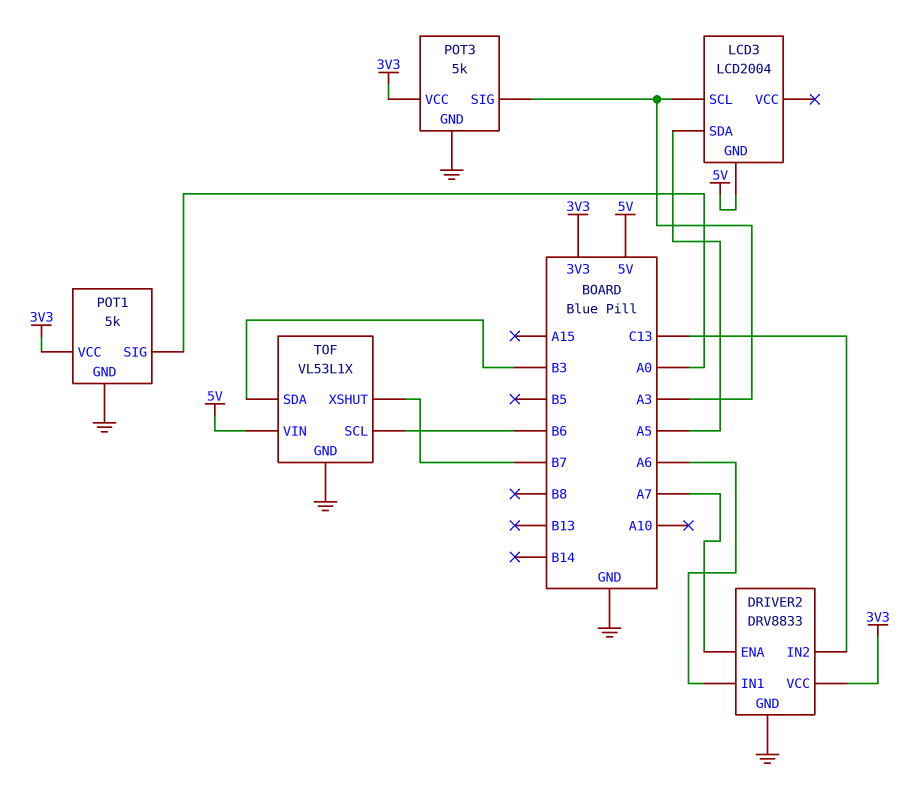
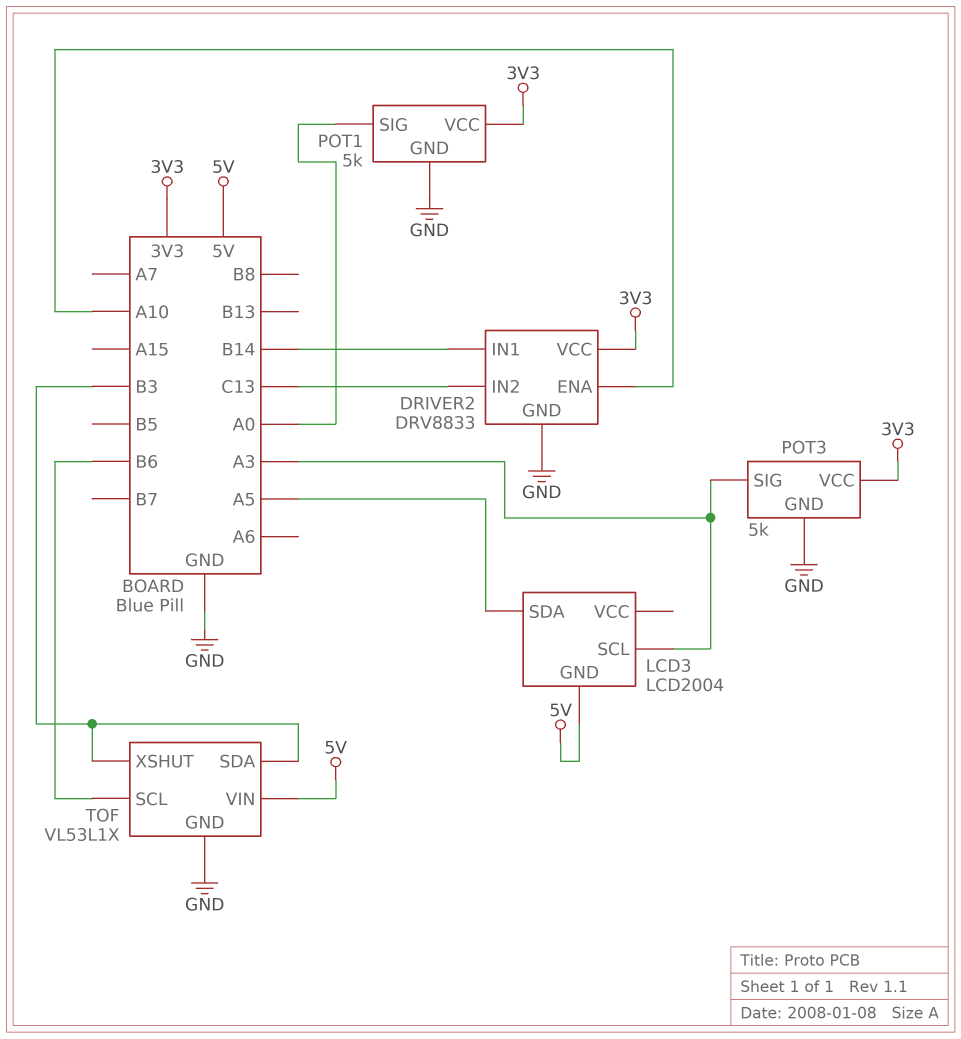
DRIVER2 pin ENA: A7 -> A10
DRIVER2 pin IN1: A6 -> B14
TOF pin XSHUT: B7 -> B3

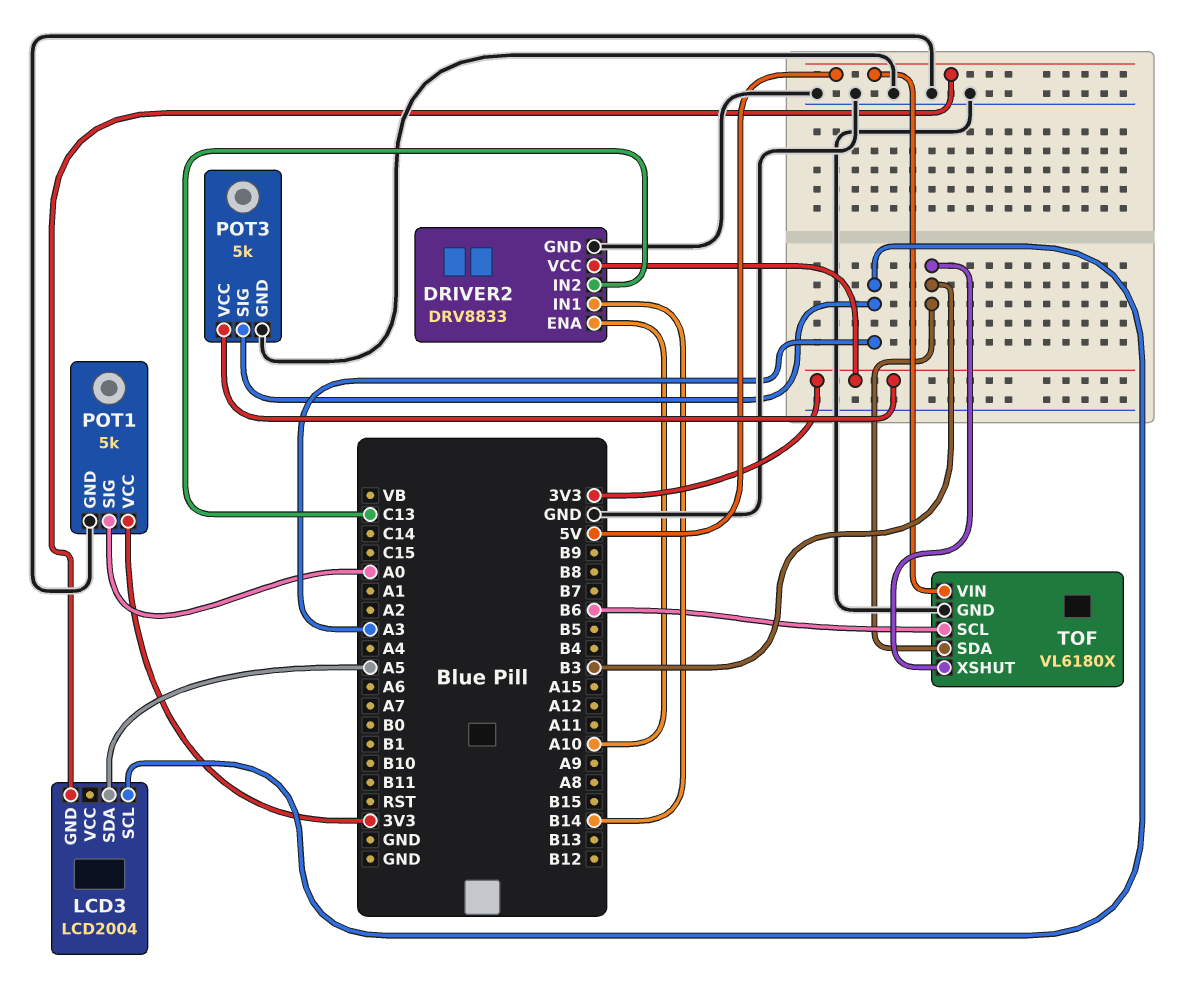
TOF: VL53L1X -> VL6180X

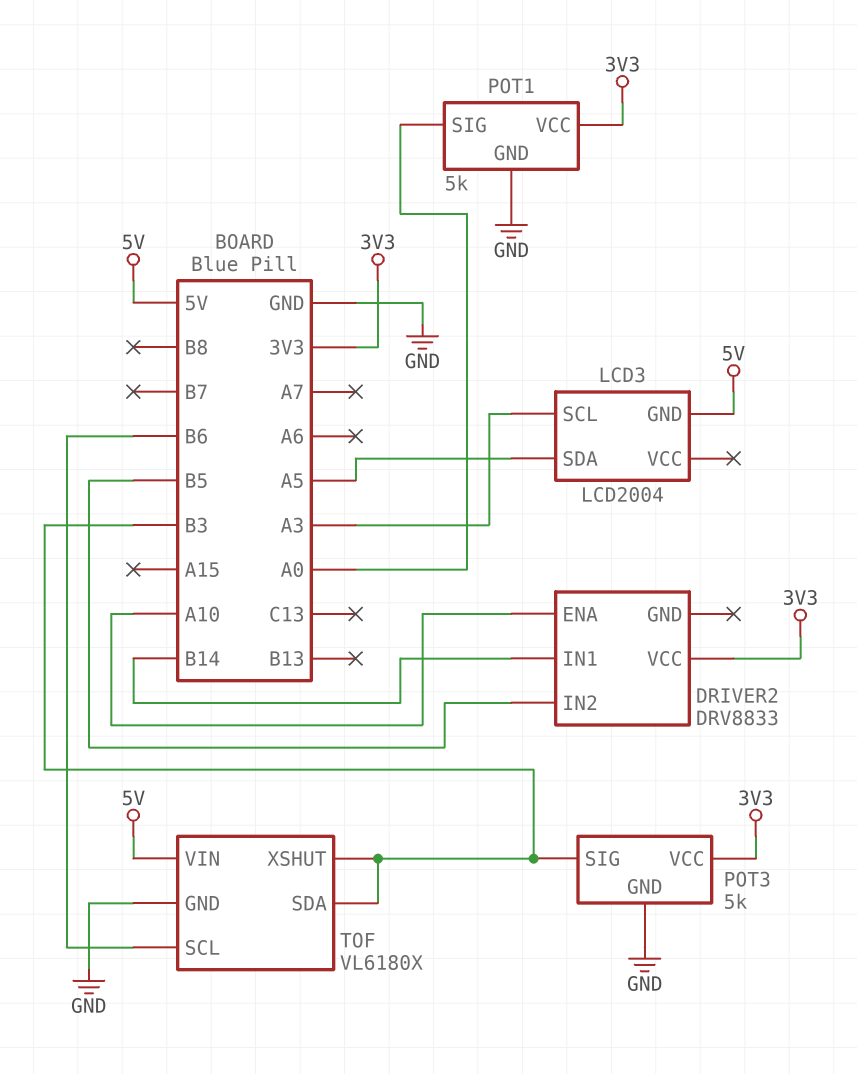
DRIVER2 pin GND: GND -> none
DRIVER2 pin IN2: C13 -> B5
POT3 pin SIG: A3 -> B3

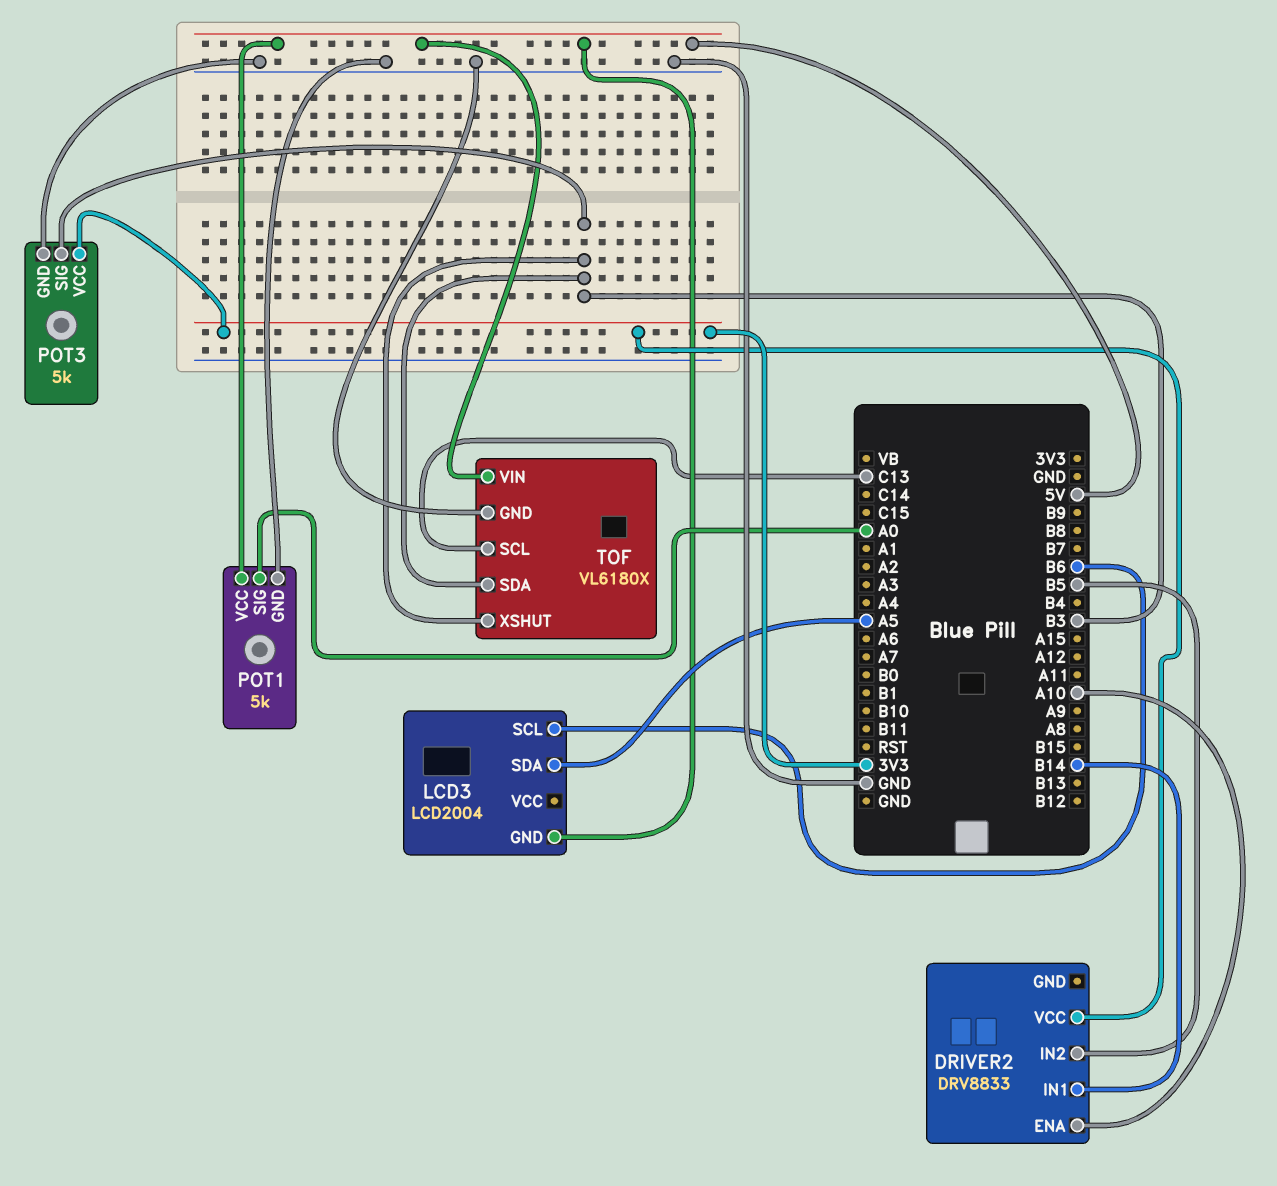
LCD3 pin SCL: A3 -> B6
POT1 pin VCC: 3V3 -> 5V
TOF pin SCL: B6 -> C13

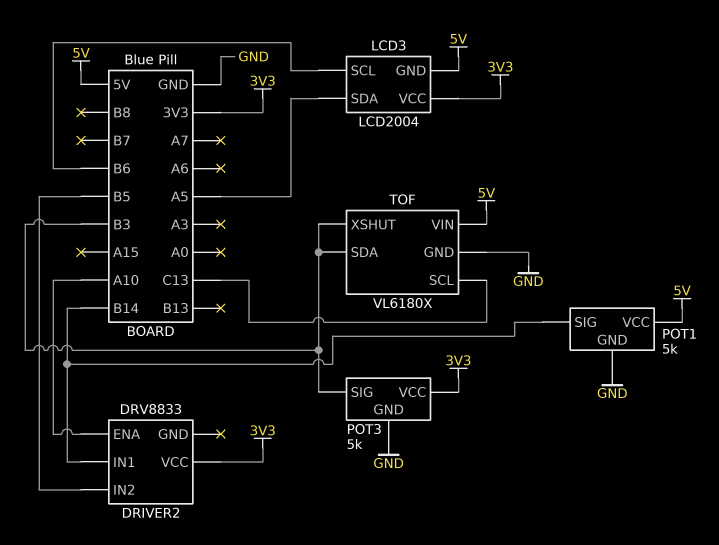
LCD3 pin VCC: none -> 3V3
POT1 pin SIG: A0 -> B14

